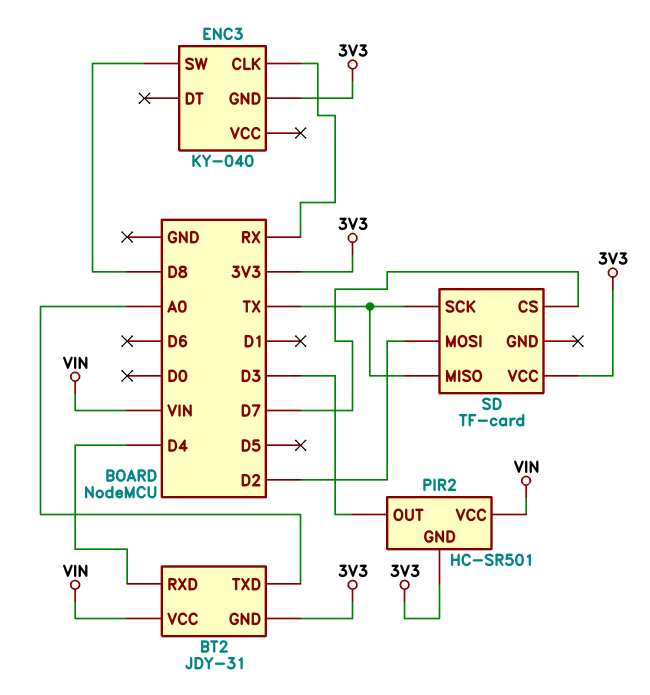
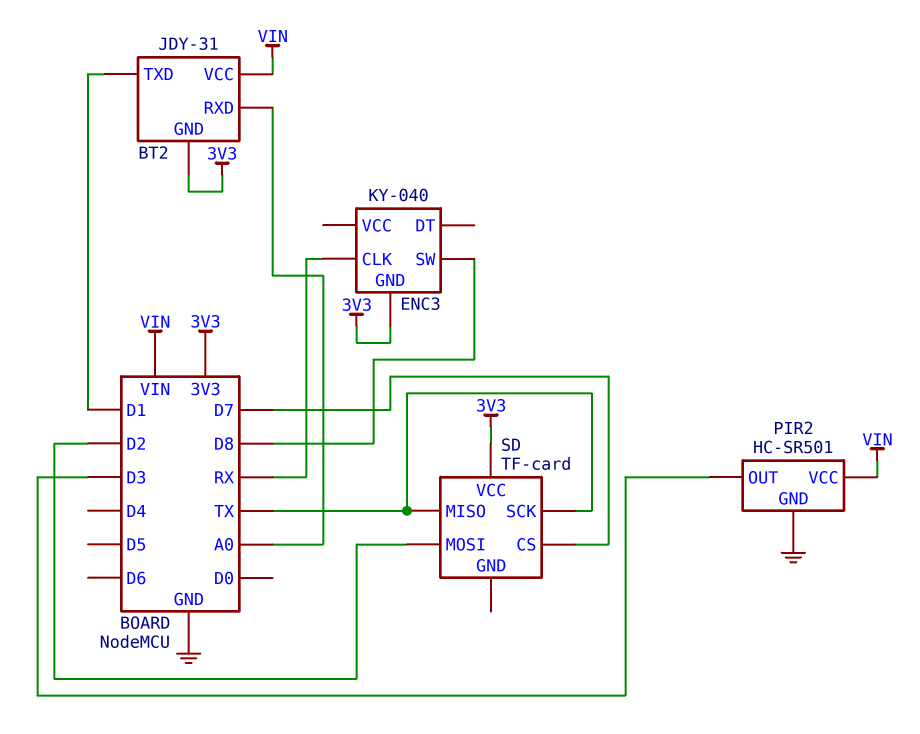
BT2 pin RXD: D4 -> A0
BT2 pin TXD: A0 -> D1
PIR2 pin GND: 3V3 -> GND

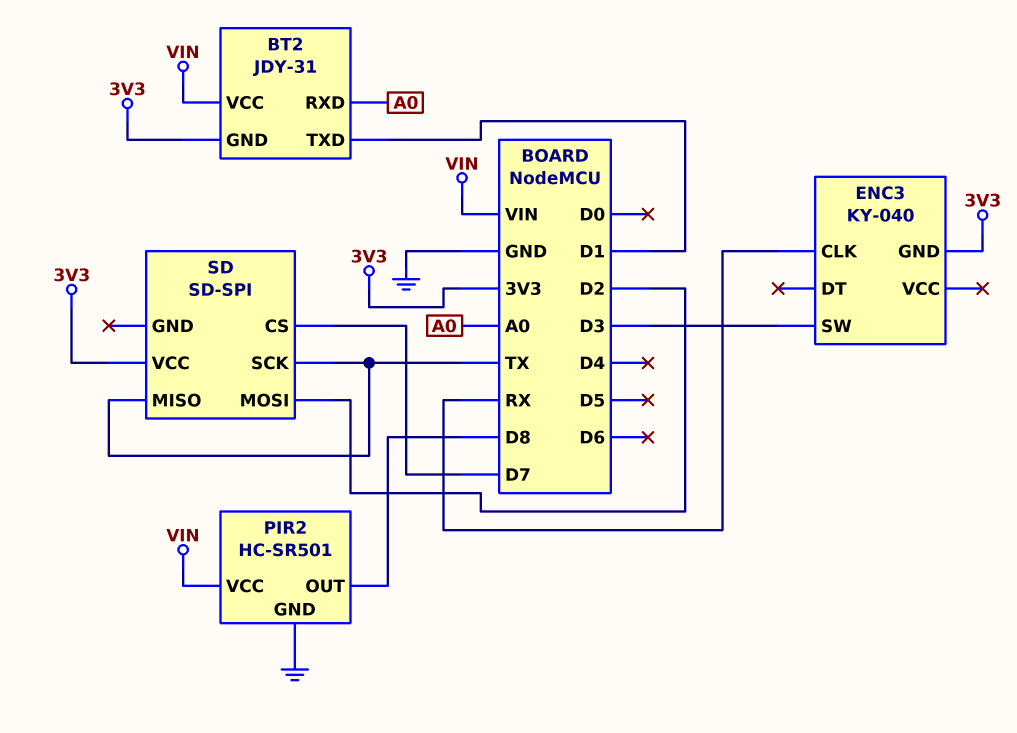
ENC3 pin SW: D8 -> D3
PIR2 pin OUT: D3 -> D8
SD: TF-card -> SD-SPI

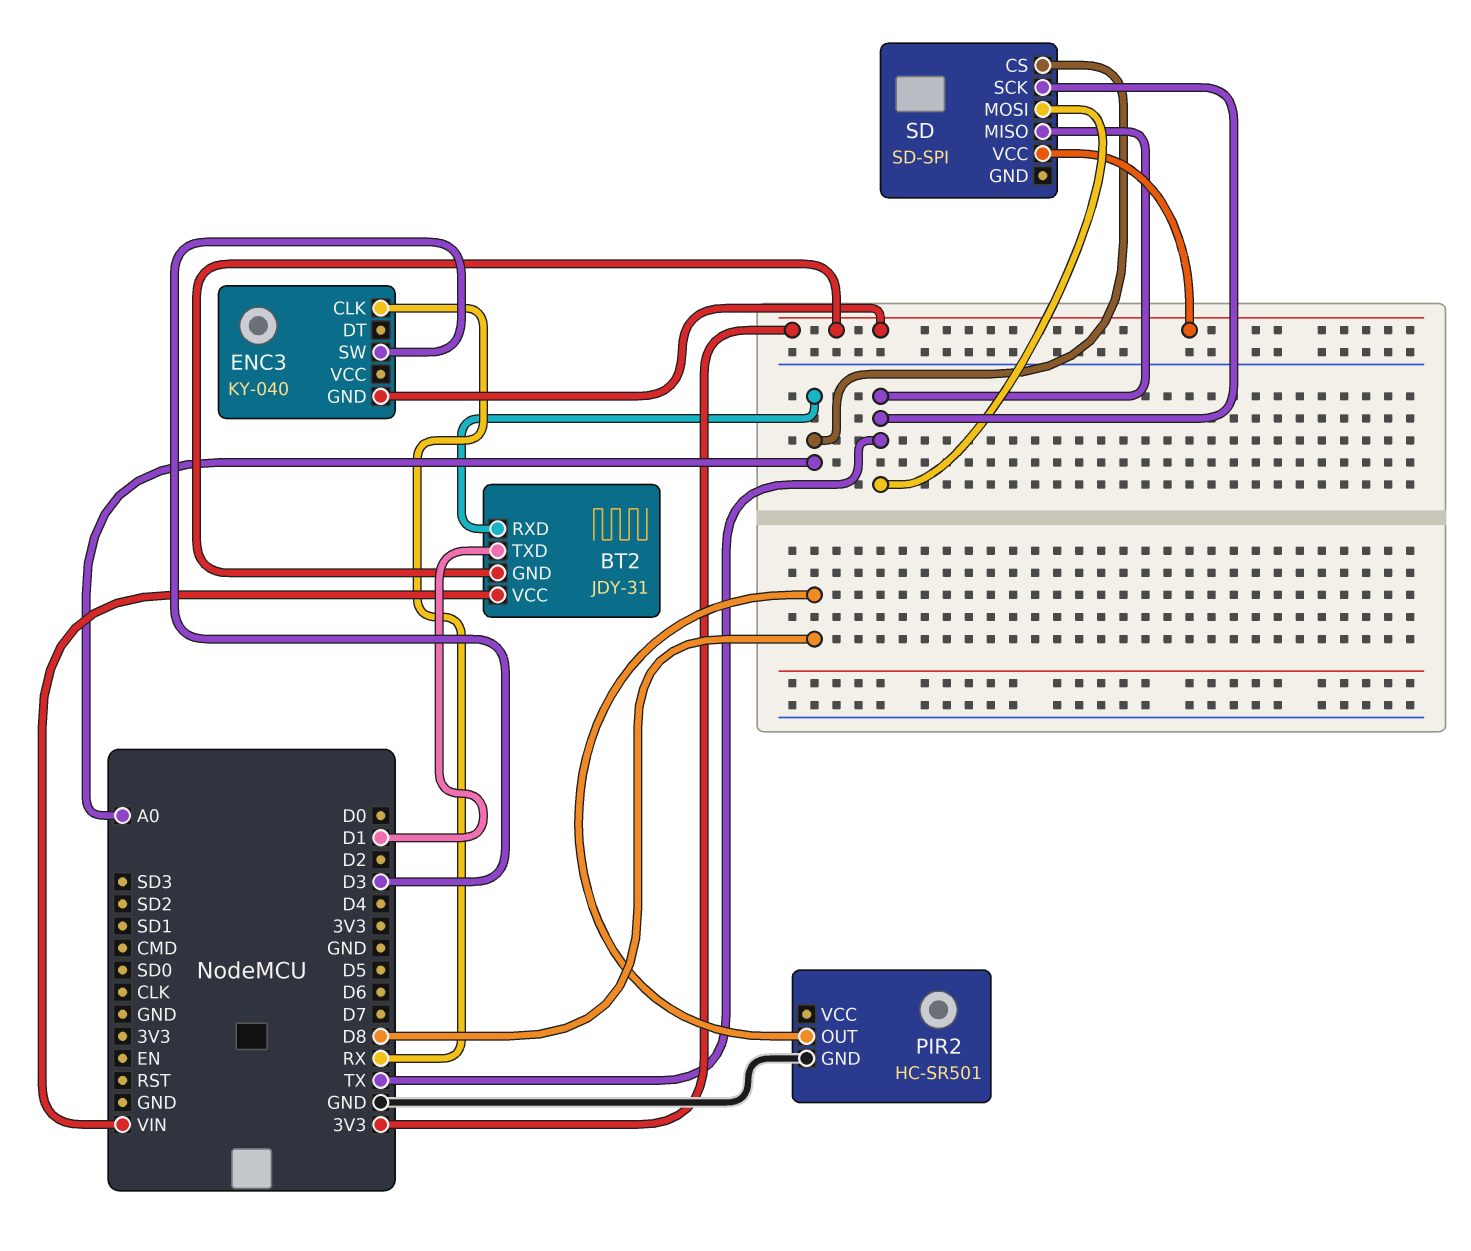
PIR2 pin VCC: VIN -> none
SD pin CS: D7 -> A0
SD pin MOSI: D2 -> TX

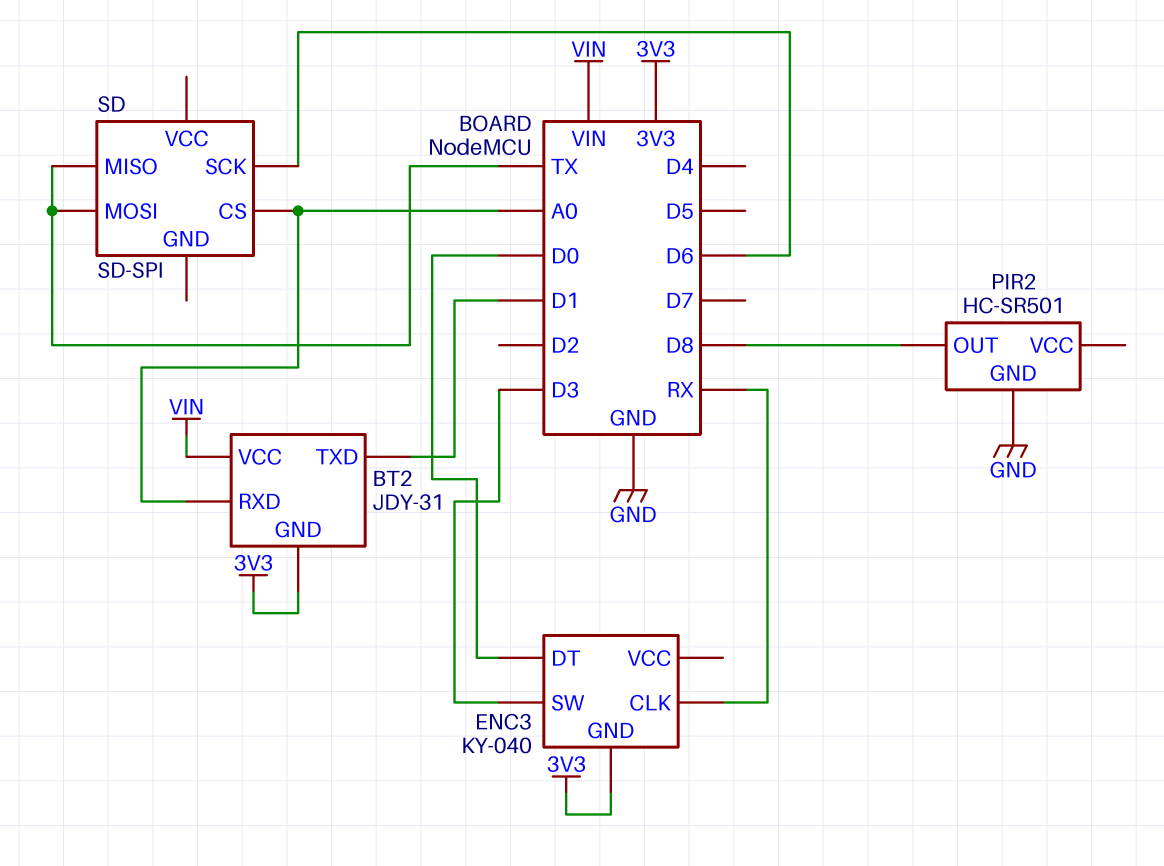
ENC3 pin DT: none -> D0
SD pin SCK: TX -> D6
SD pin VCC: 3V3 -> none

